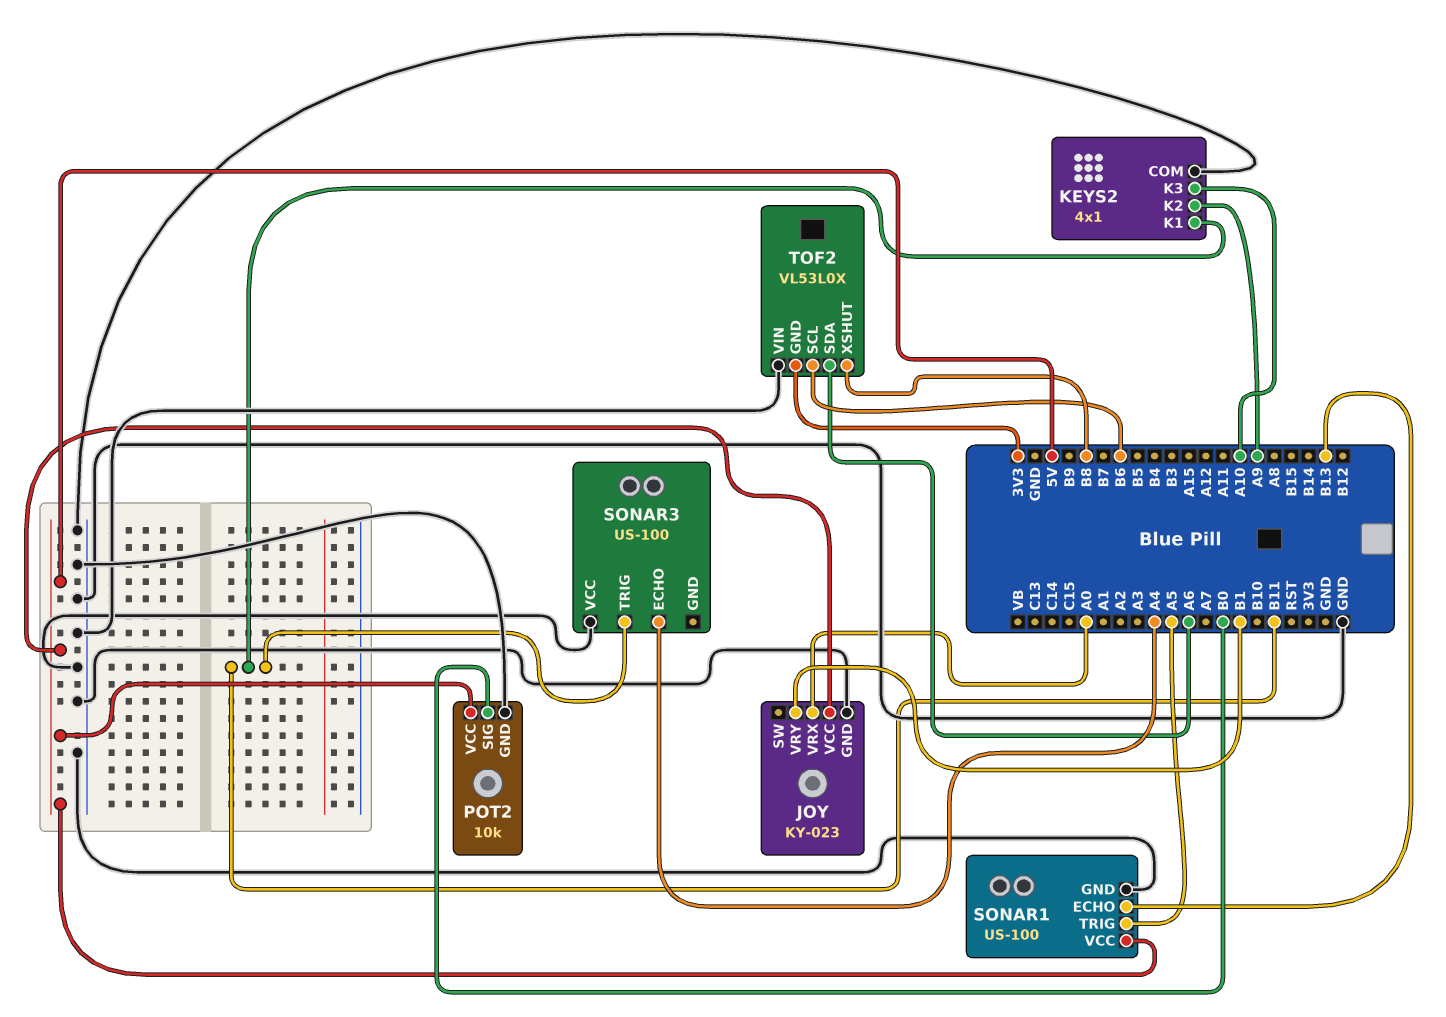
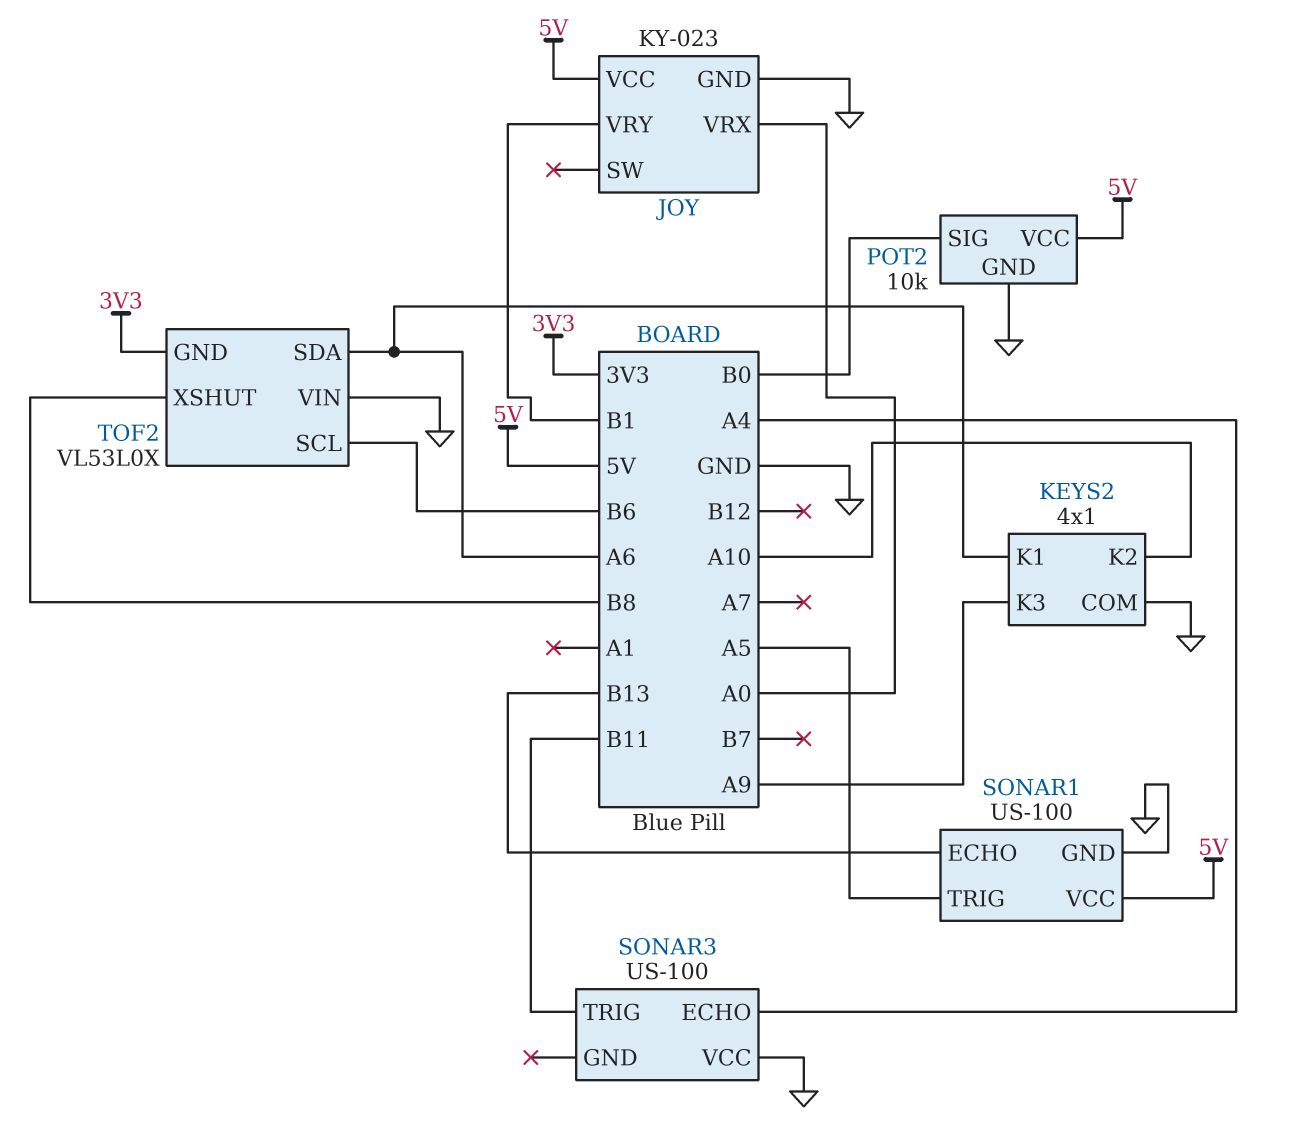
KEYS2 pin K1: B11 -> A6
KEYS2 pin K2: A9 -> A10
KEYS2 pin K3: A10 -> A9

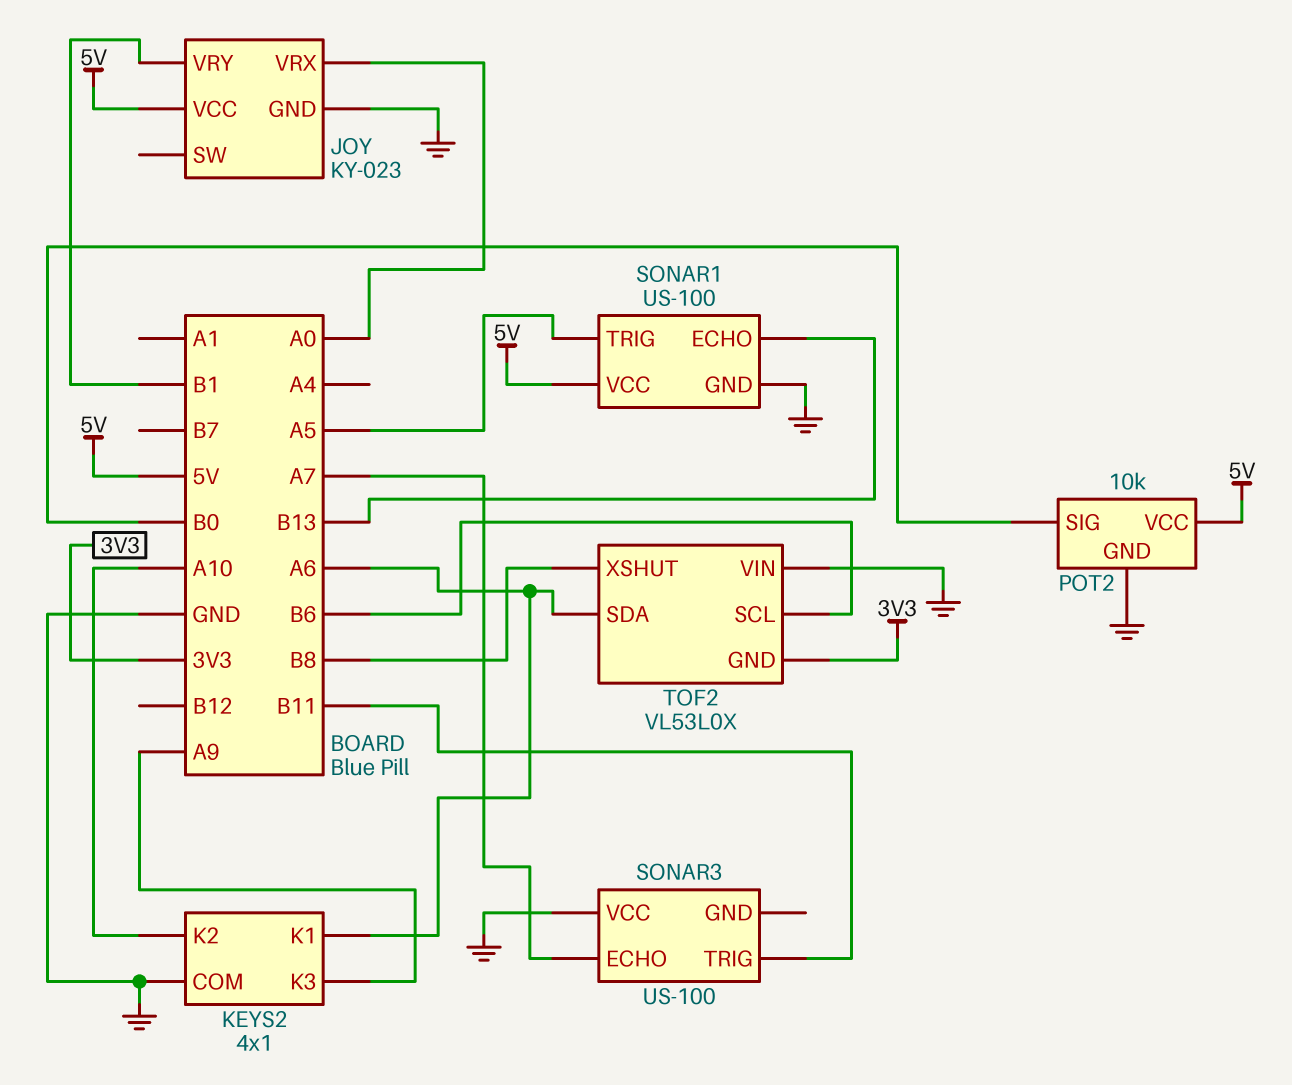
SONAR3 pin ECHO: A4 -> A7

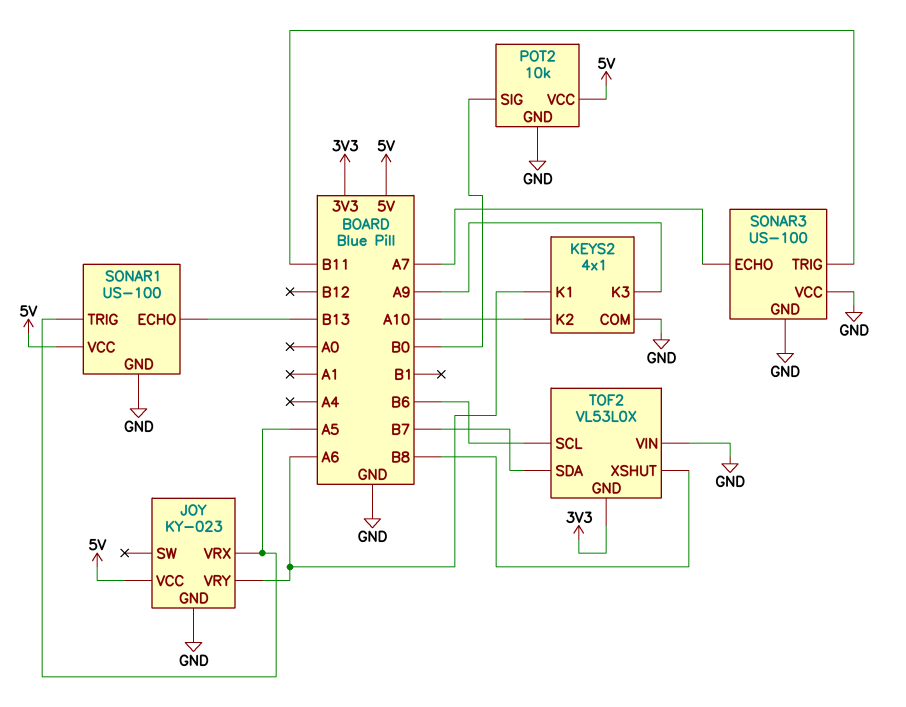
JOY pin VRX: A0 -> A5
JOY pin VRY: B1 -> A6
SONAR3 pin GND: none -> GND
TOF2 pin SDA: A6 -> B7

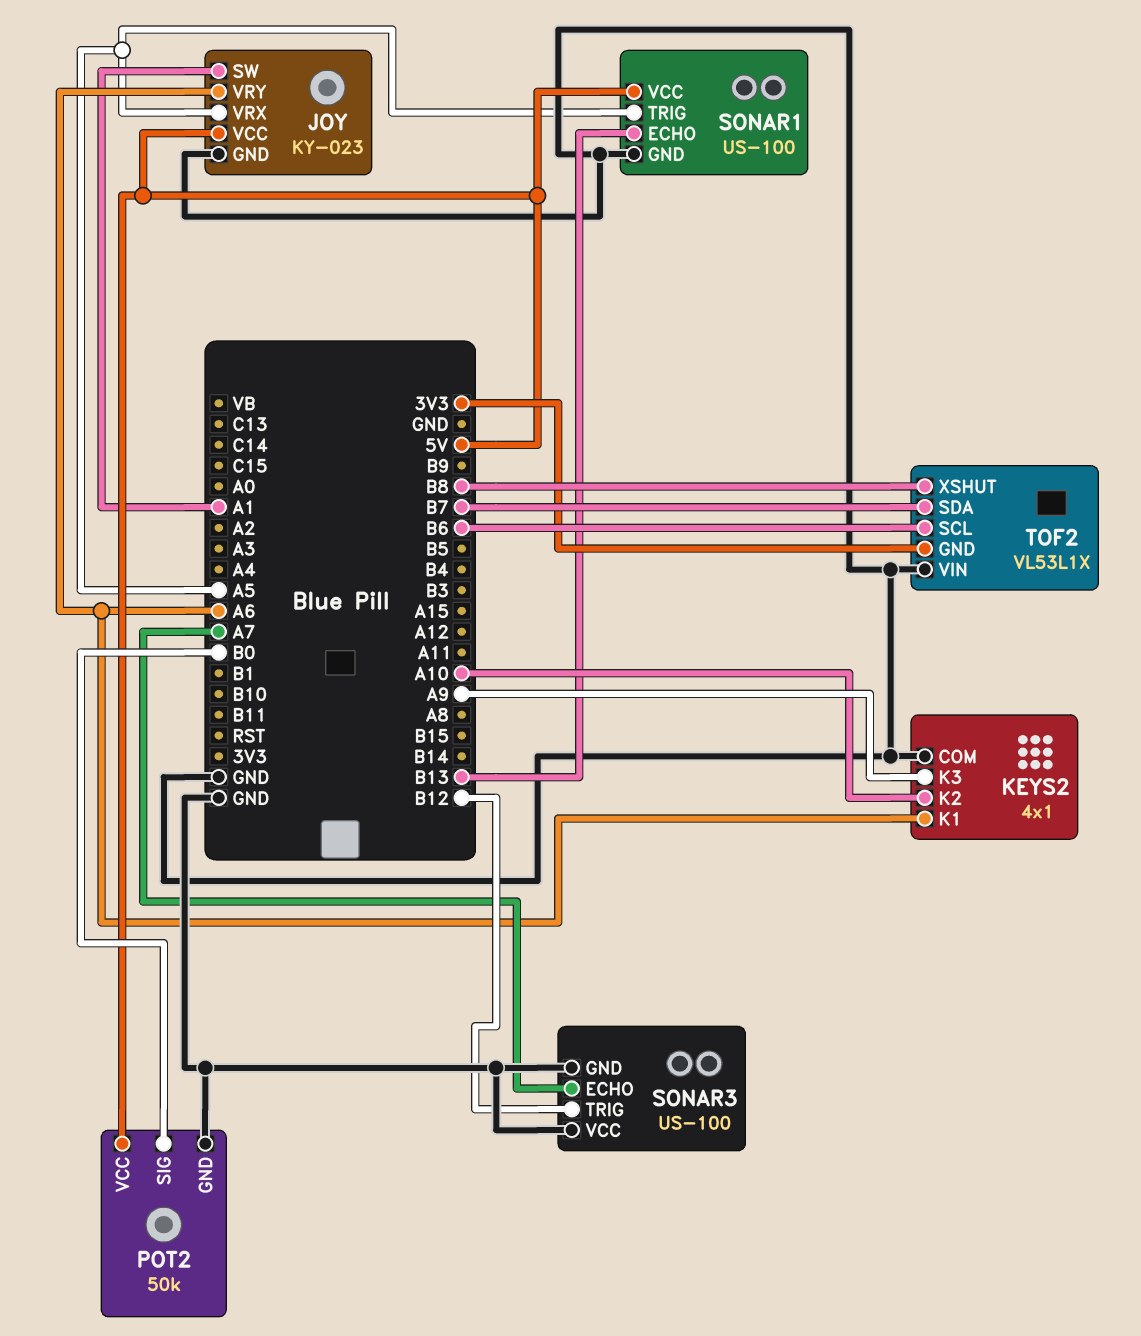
JOY pin SW: none -> A1
POT2: 10k -> 50k
SONAR3 pin TRIG: B11 -> B12
TOF2: VL53L0X -> VL53L1X

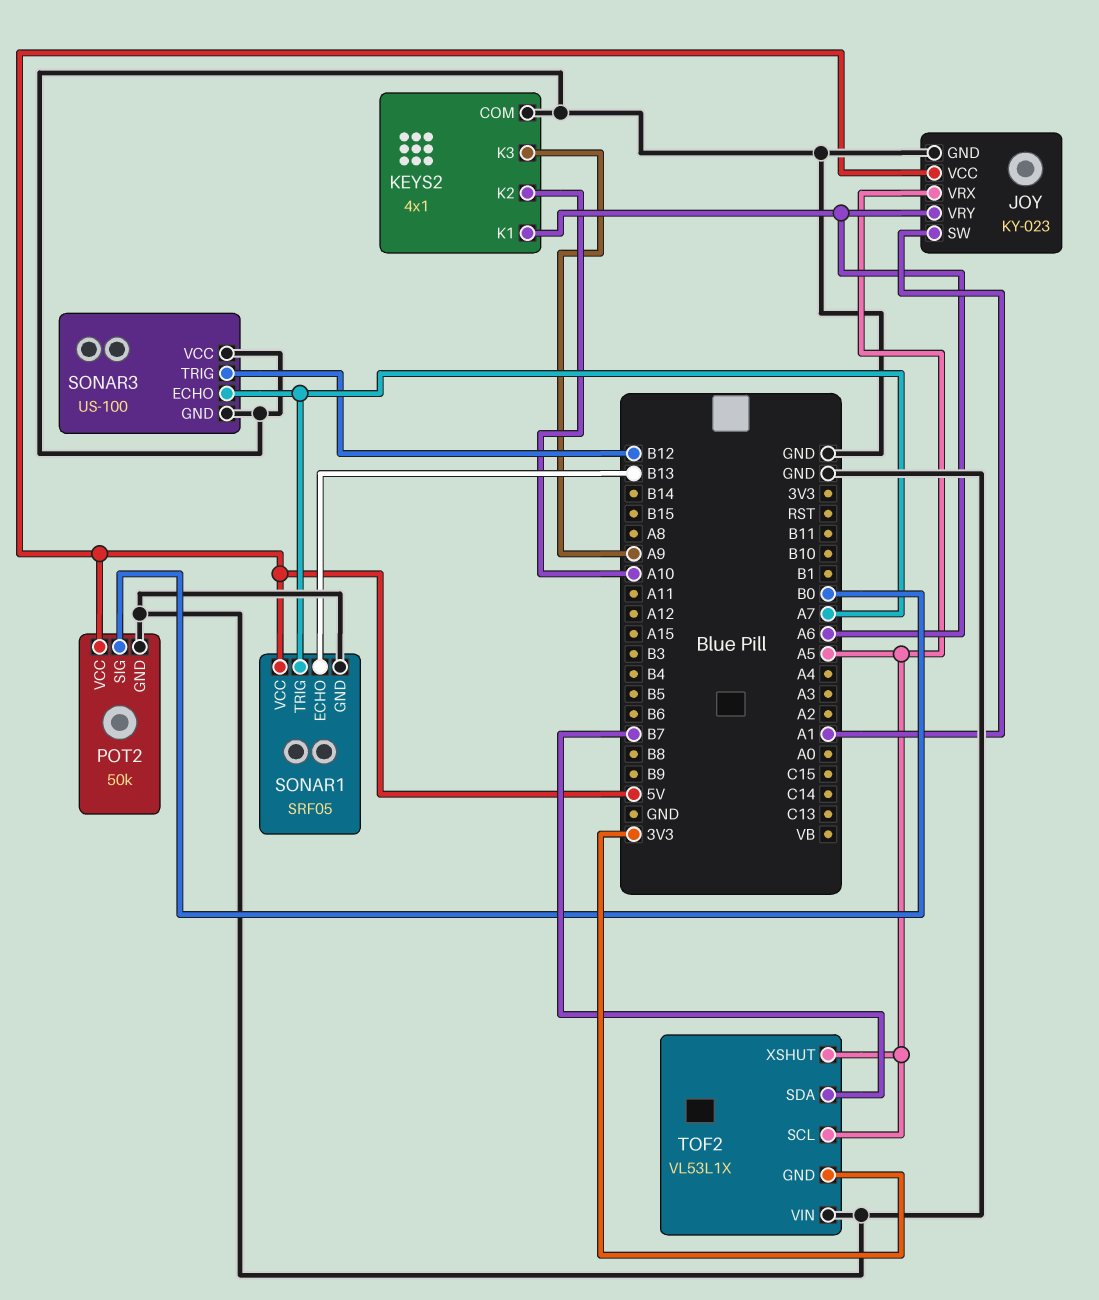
SONAR1: US-100 -> SRF05
SONAR1 pin TRIG: A5 -> A7
TOF2 pin SCL: B6 -> A5
TOF2 pin XSHUT: B8 -> A5

